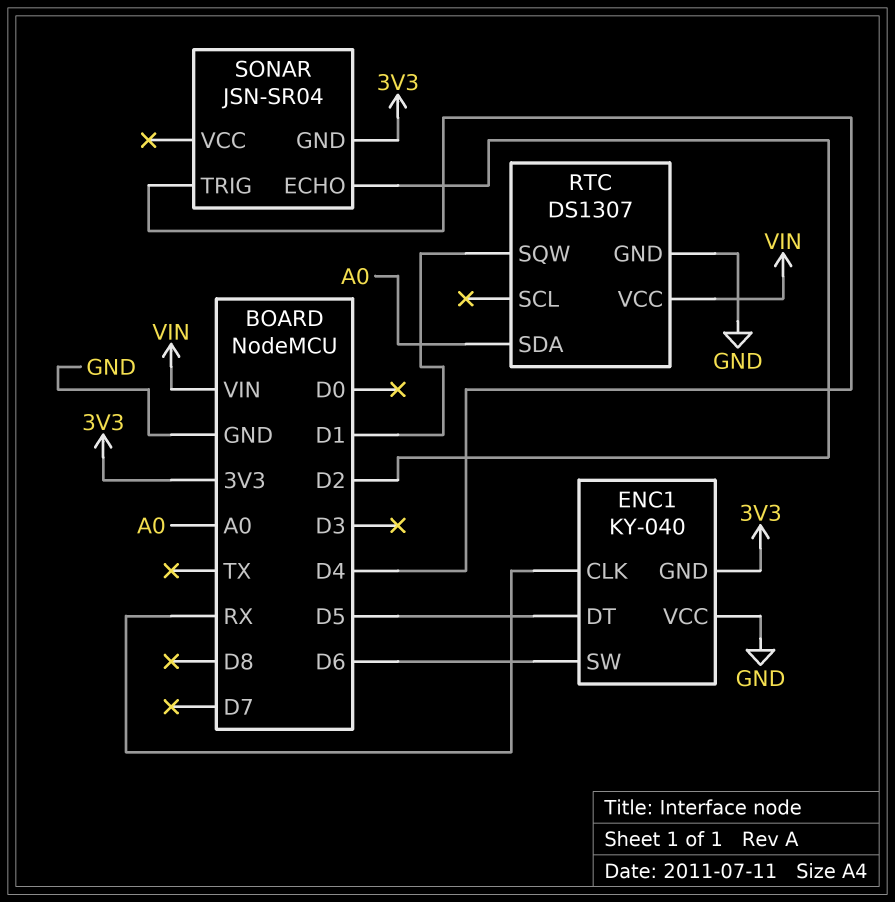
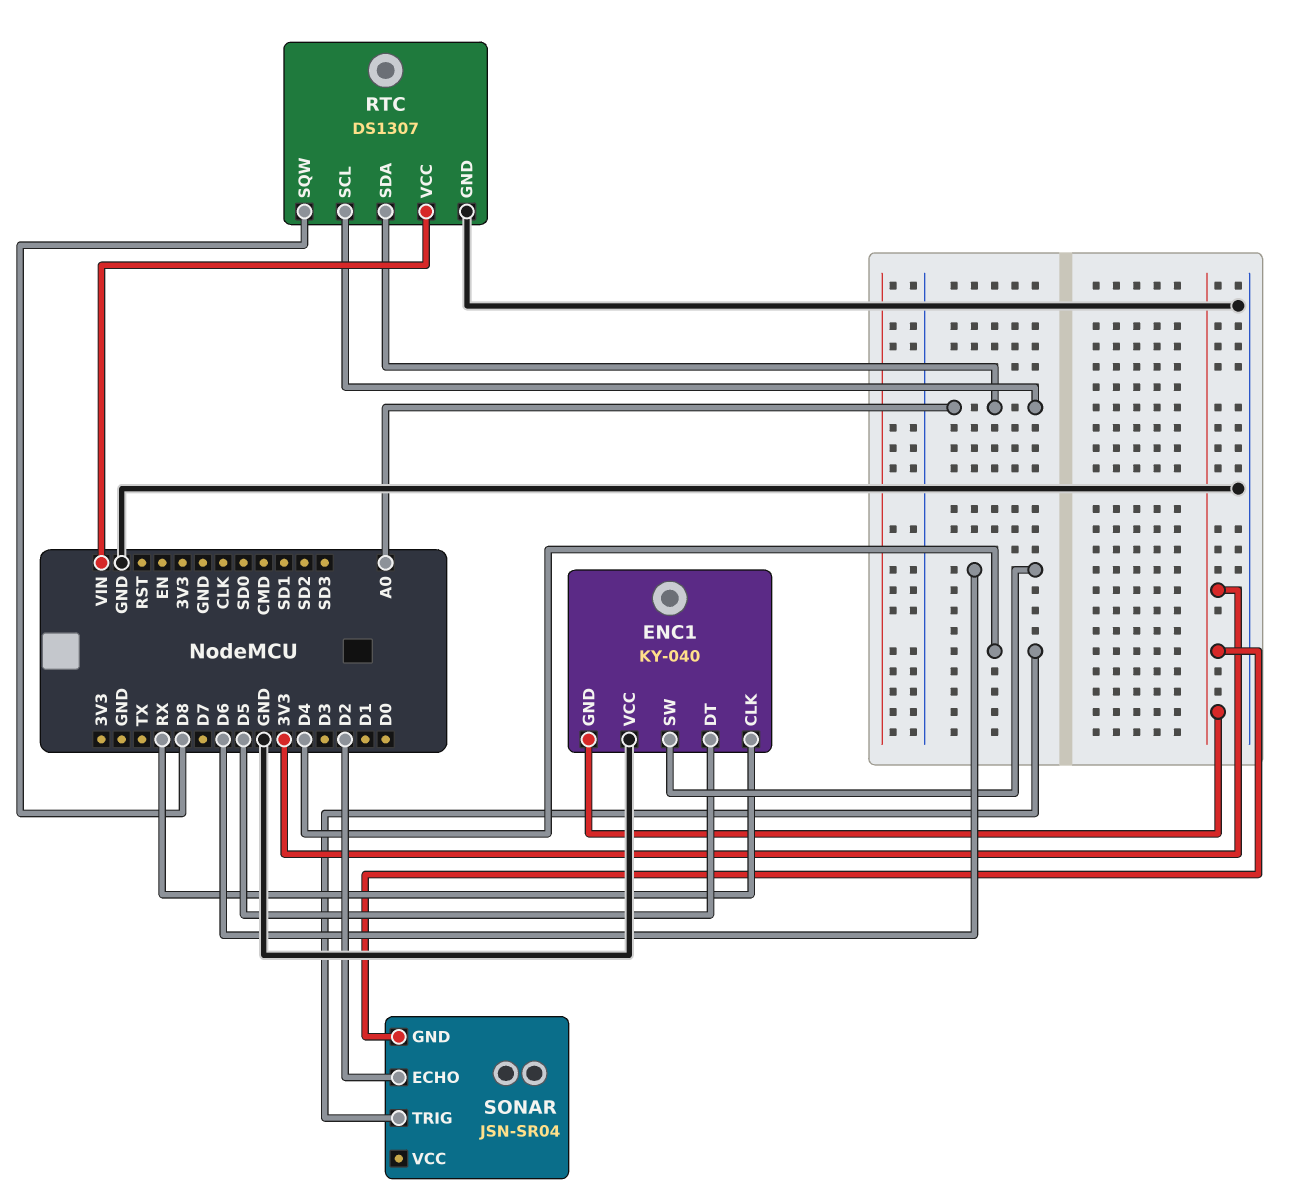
RTC pin SCL: none -> A0
RTC pin SQW: D1 -> D8

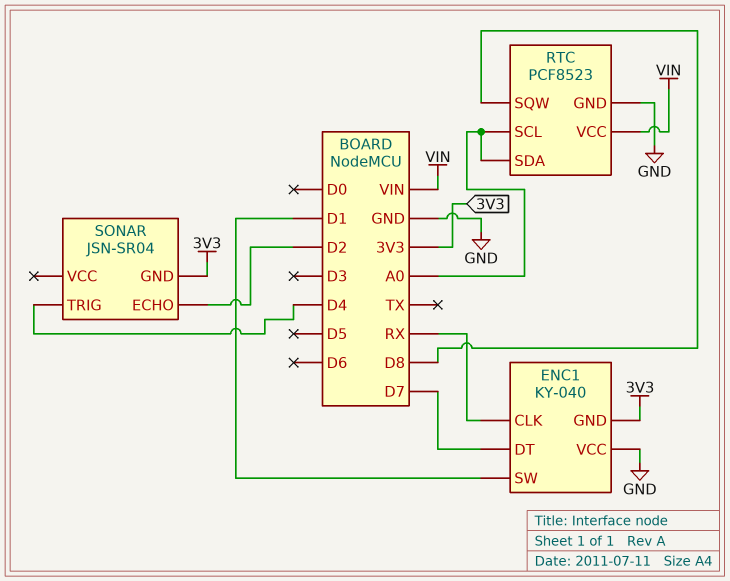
ENC1 pin DT: D5 -> D7
ENC1 pin SW: D6 -> D1
RTC: DS1307 -> PCF8523

